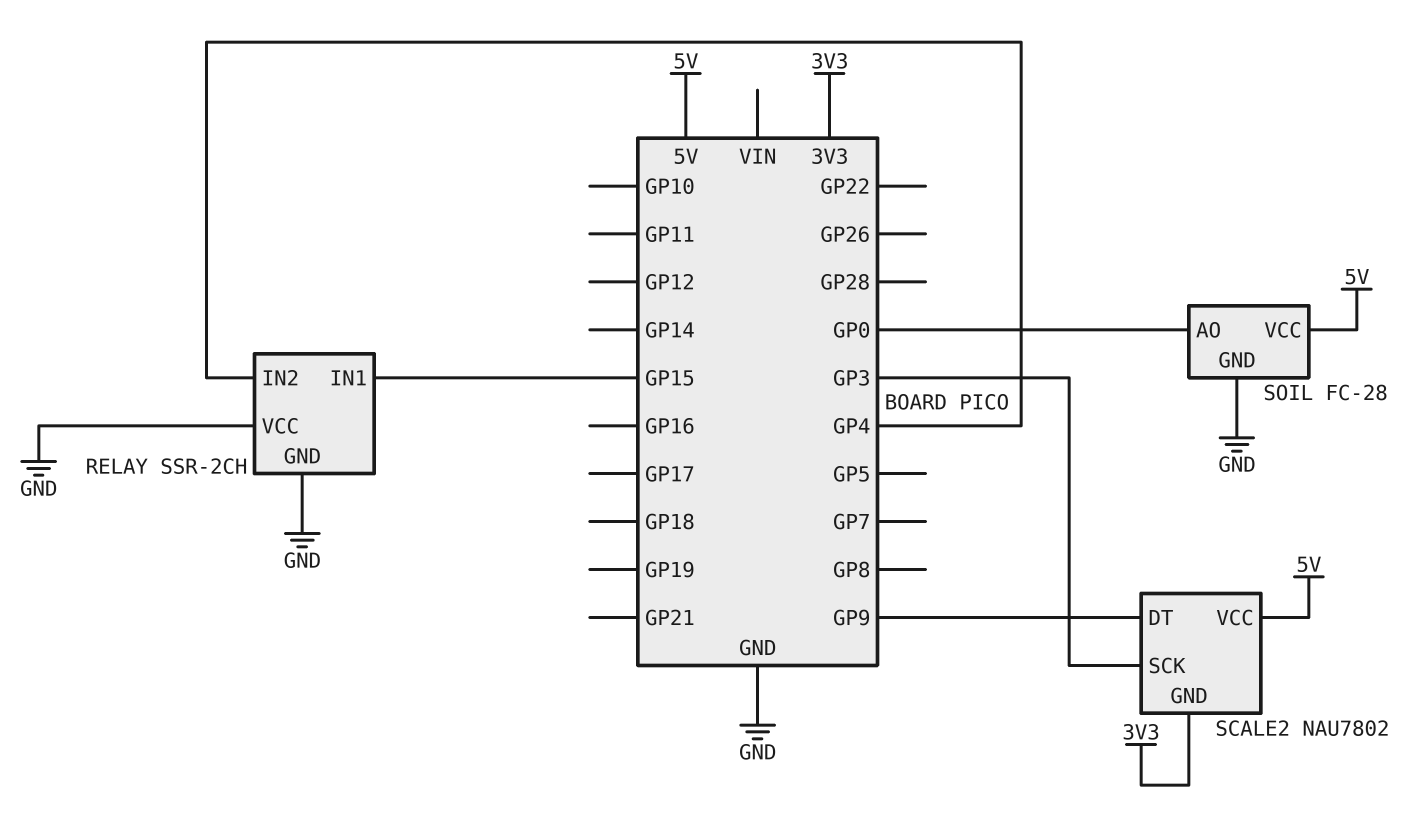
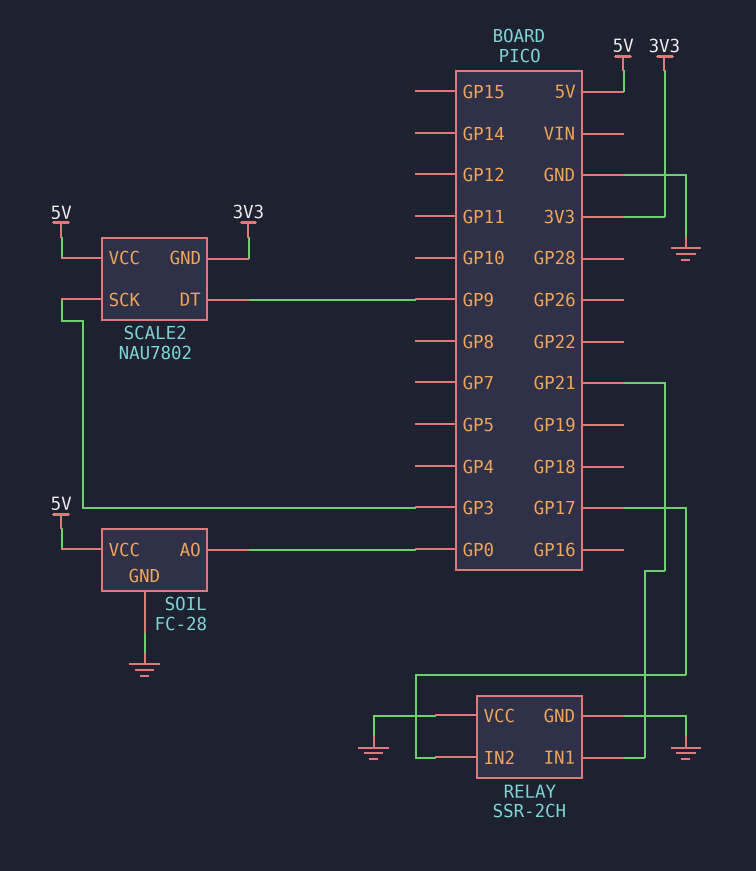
RELAY pin IN1: GP15 -> GP21
RELAY pin IN2: GP4 -> GP17

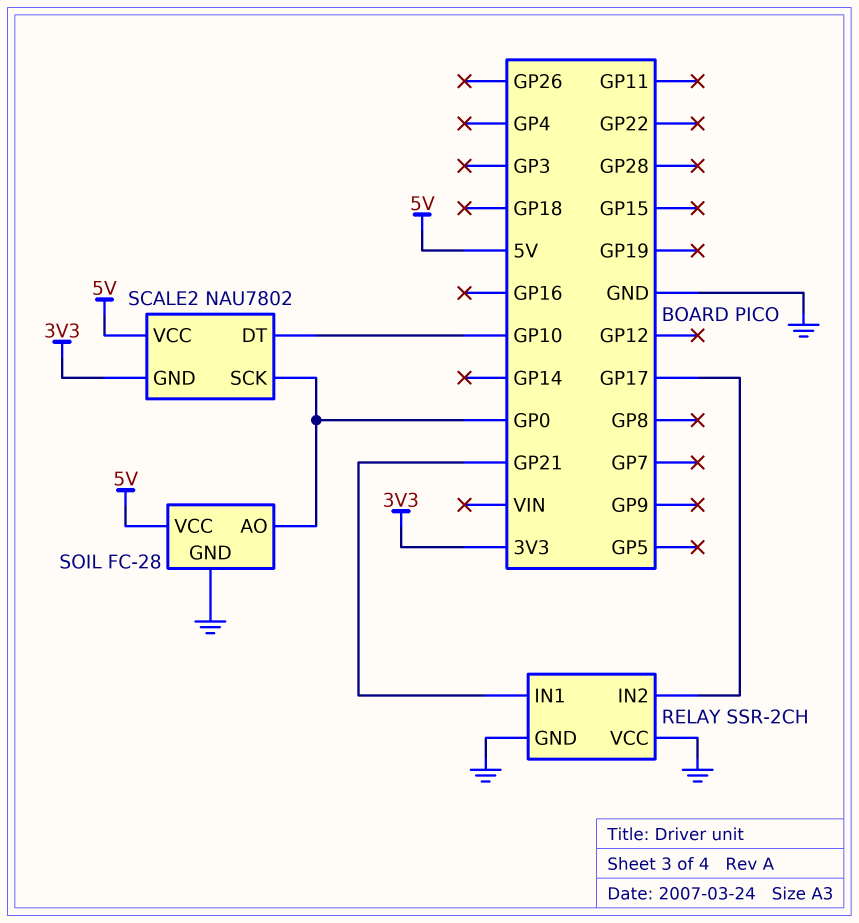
SCALE2 pin DT: GP9 -> GP10
SCALE2 pin SCK: GP3 -> GP0

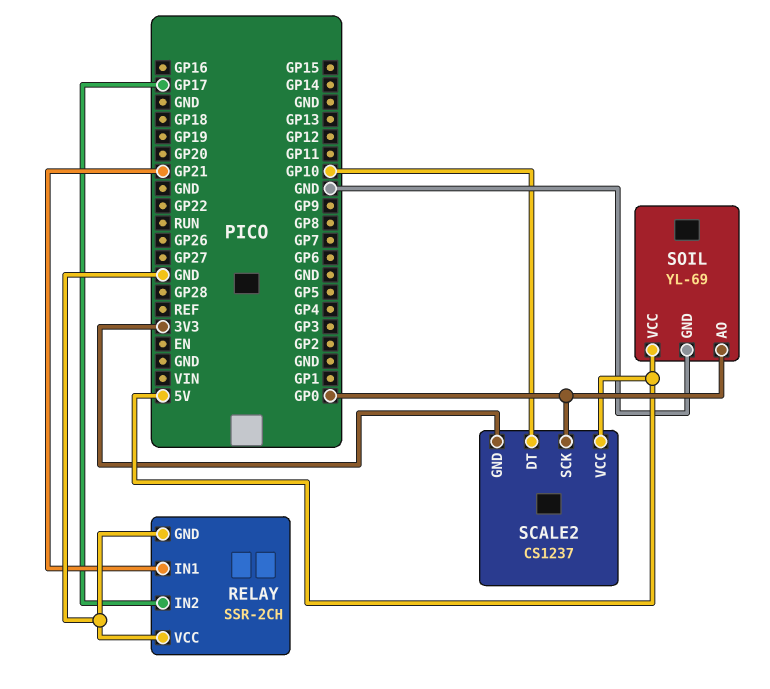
SCALE2: NAU7802 -> CS1237
SOIL: FC-28 -> YL-69

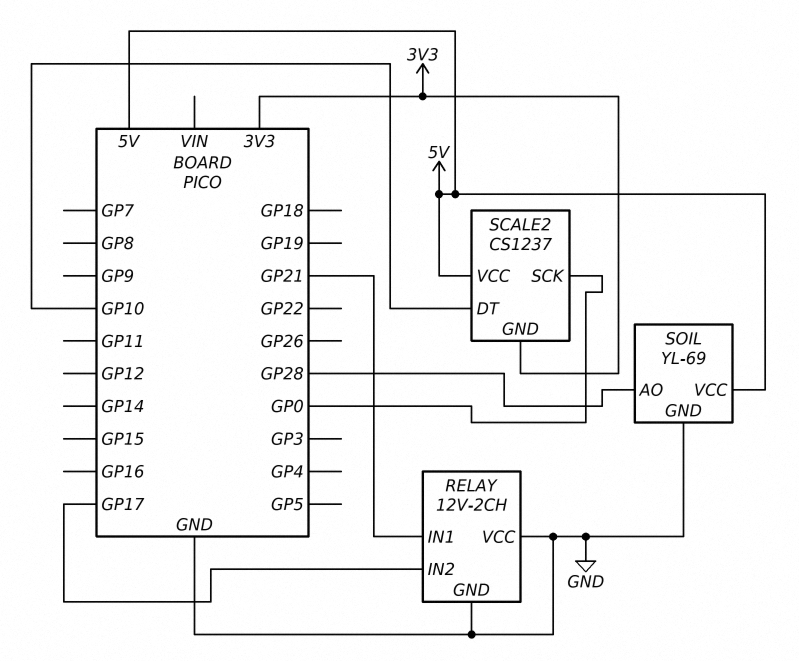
RELAY: SSR-2CH -> 12V-2CH
SOIL pin AO: GP0 -> GP28

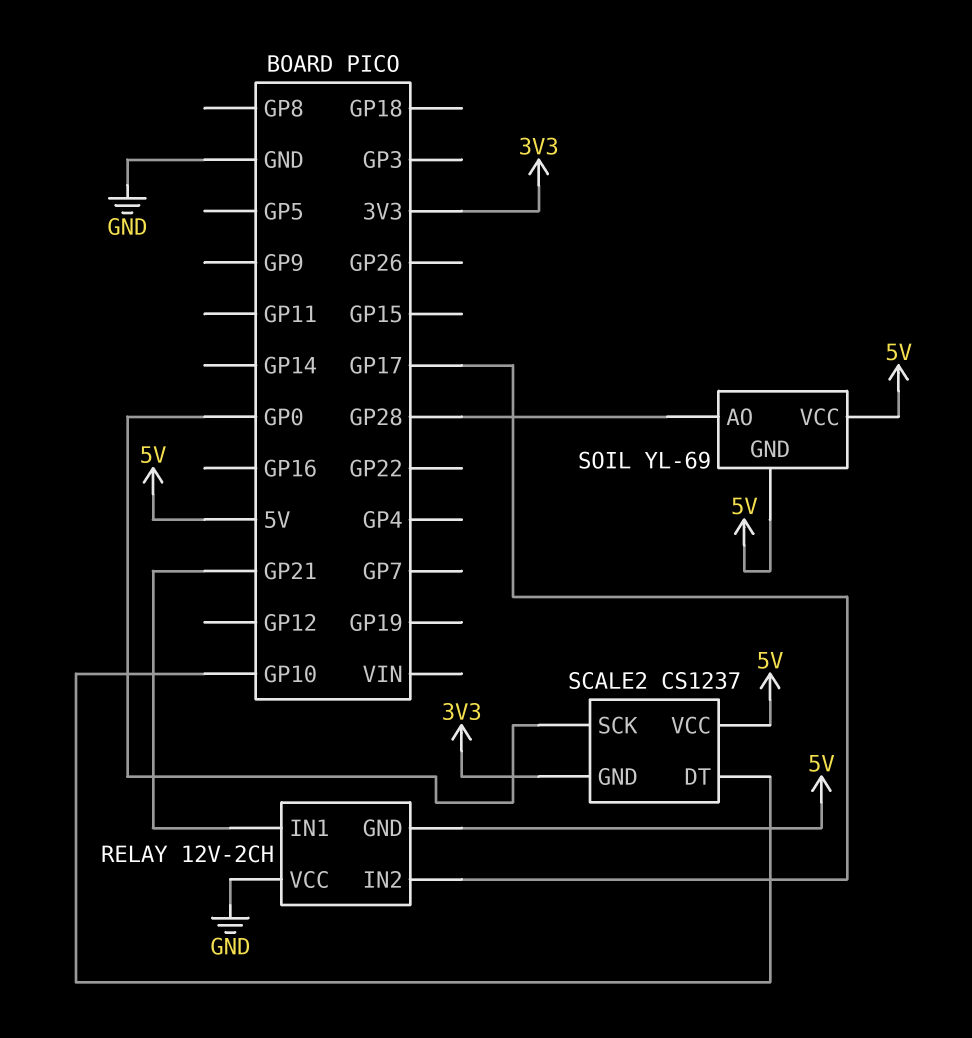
RELAY pin GND: GND -> 5V
SOIL pin GND: GND -> 5V

